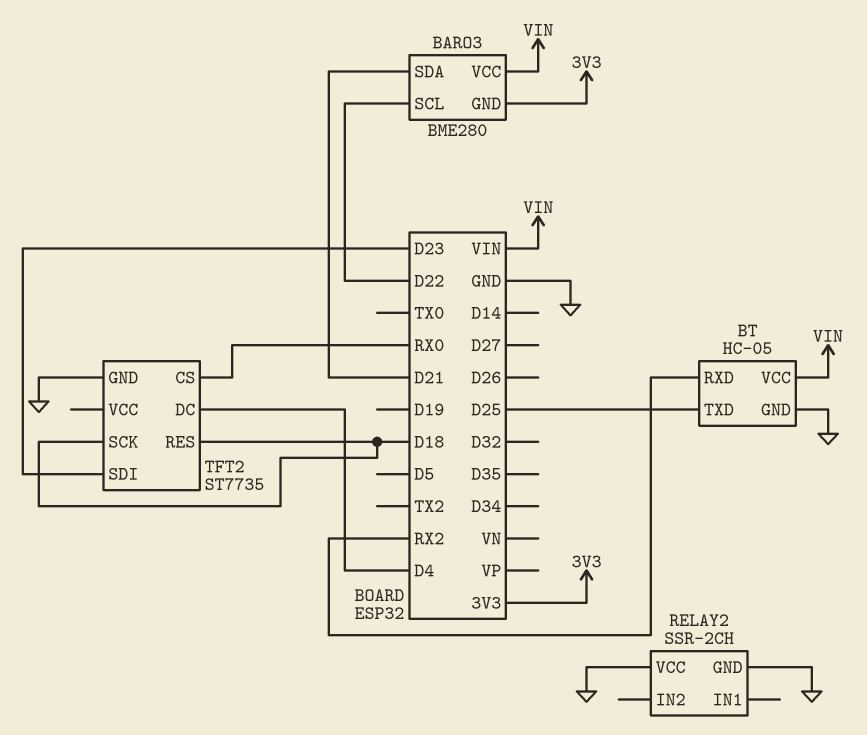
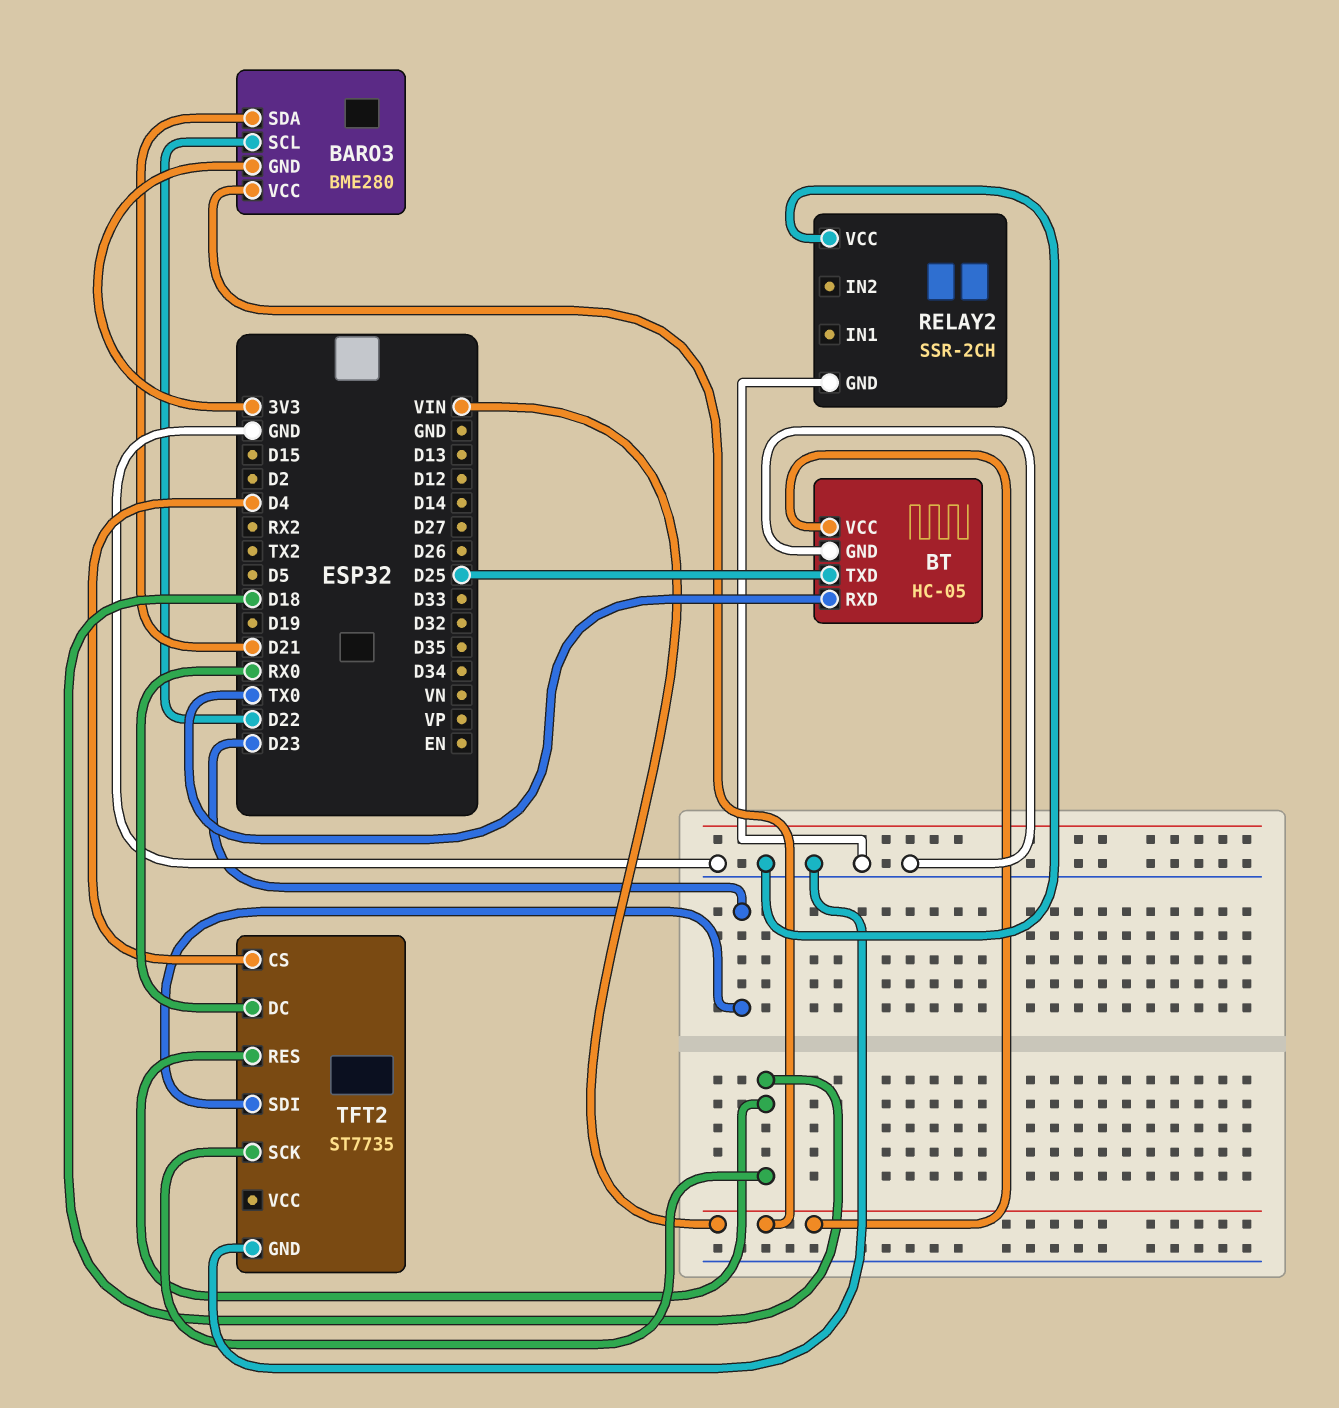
BT pin RXD: RX2 -> TX0
TFT2 pin CS: RX0 -> D4
TFT2 pin DC: D4 -> RX0

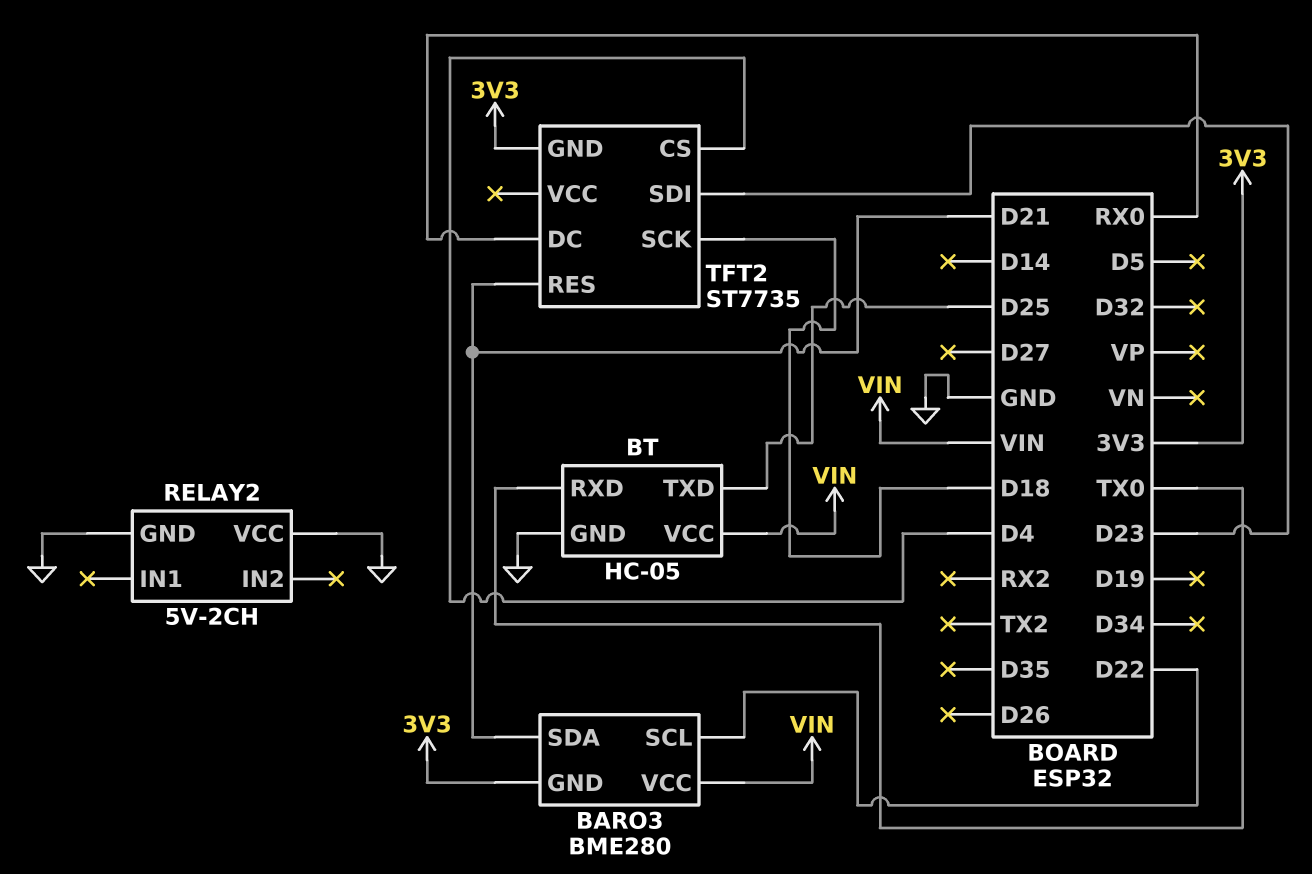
RELAY2: SSR-2CH -> 5V-2CH
TFT2 pin GND: GND -> 3V3
TFT2 pin RES: D18 -> D21

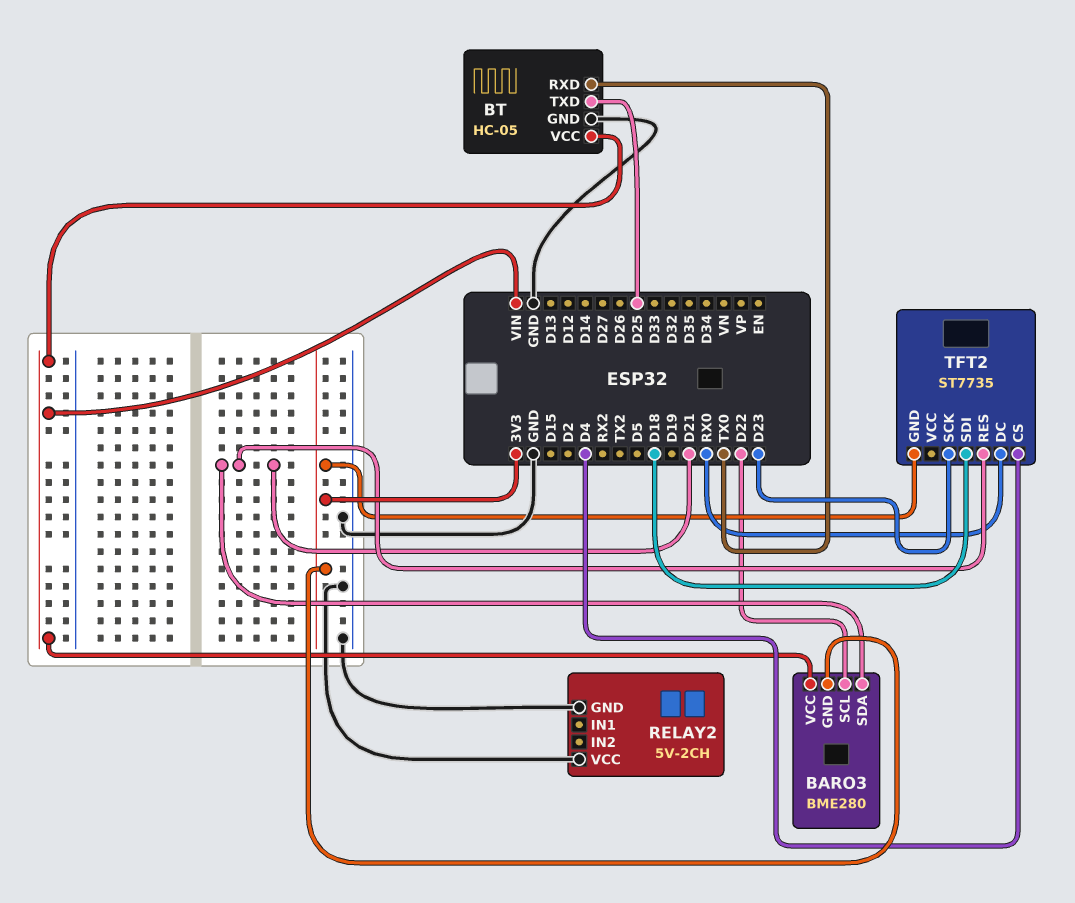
TFT2 pin SCK: D18 -> D23
TFT2 pin SDI: D23 -> D18

